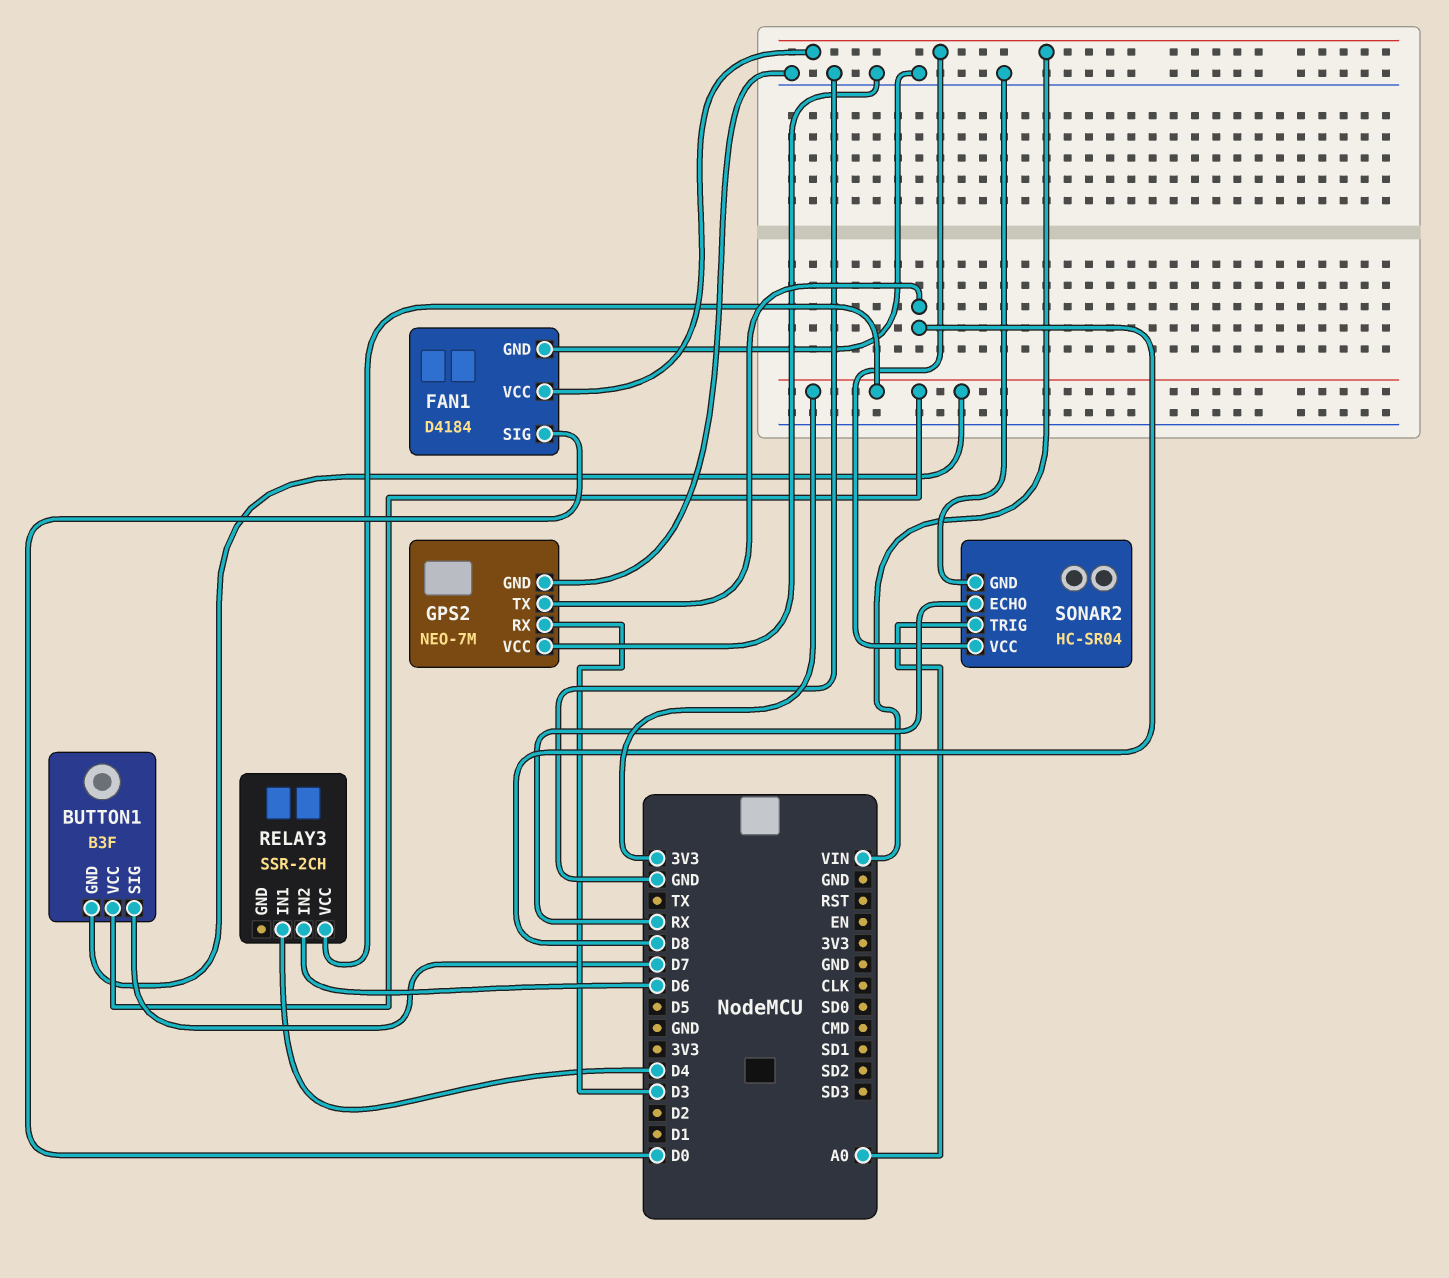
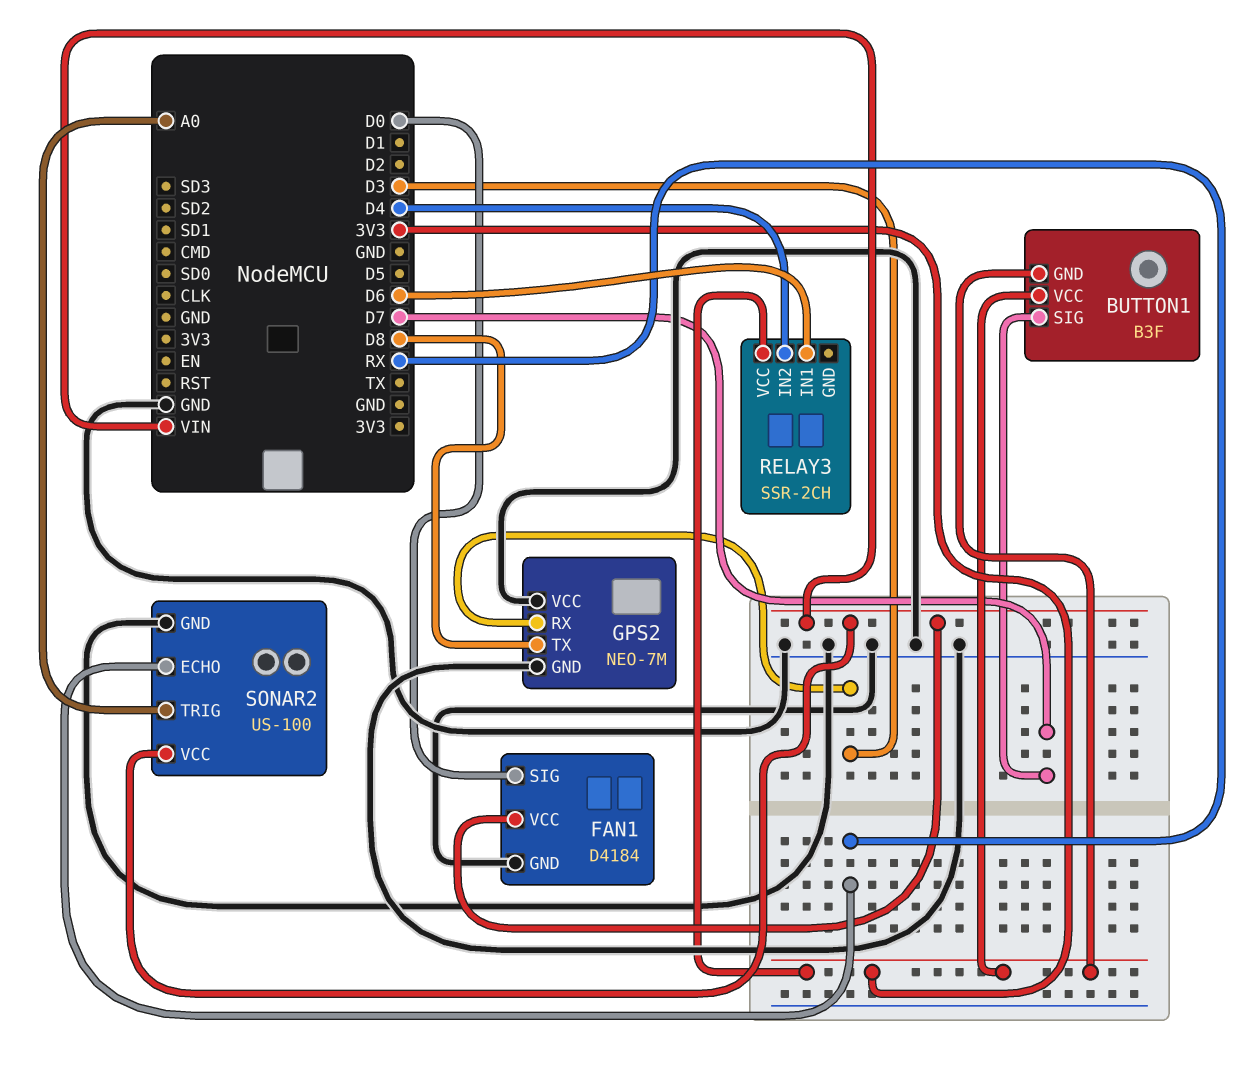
RELAY3 pin IN1: D4 -> D6
RELAY3 pin IN2: D6 -> D4
SONAR2: HC-SR04 -> US-100

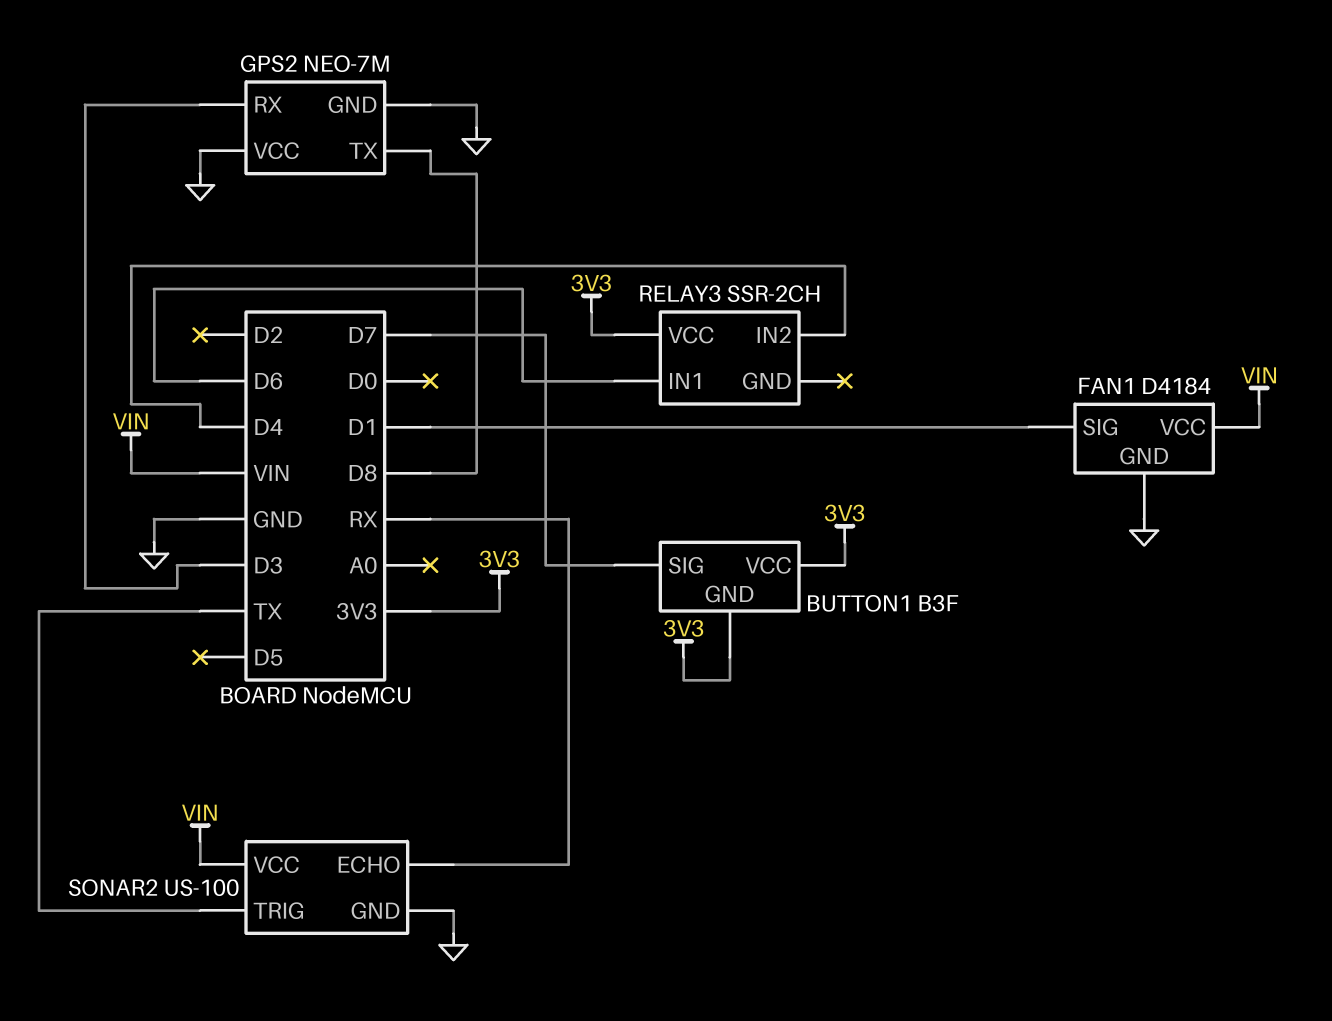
FAN1 pin SIG: D0 -> D1
SONAR2 pin TRIG: A0 -> TX

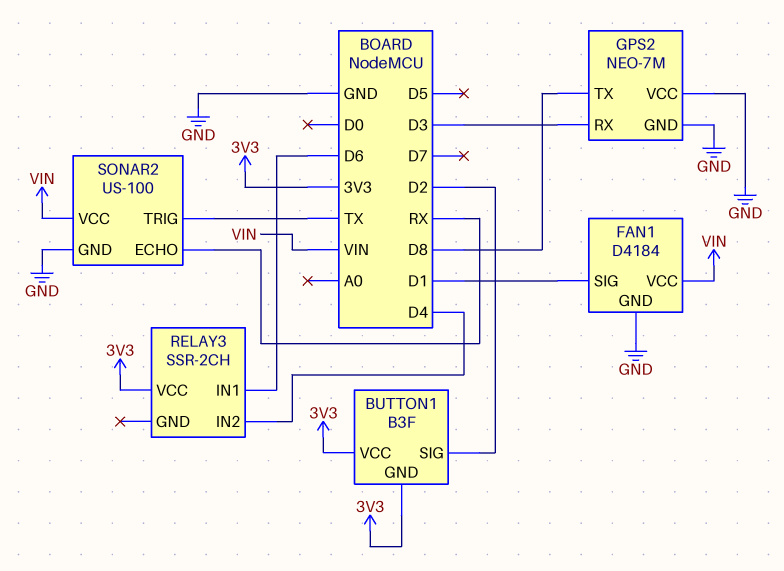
BUTTON1 pin SIG: D7 -> D2

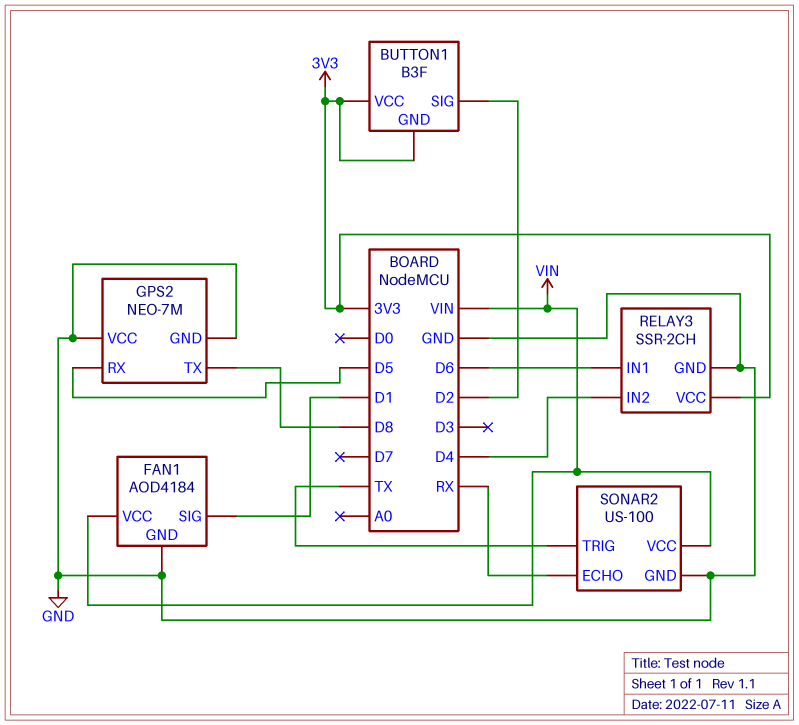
FAN1: D4184 -> AOD4184
GPS2 pin RX: D3 -> D5
RELAY3 pin GND: none -> GND

